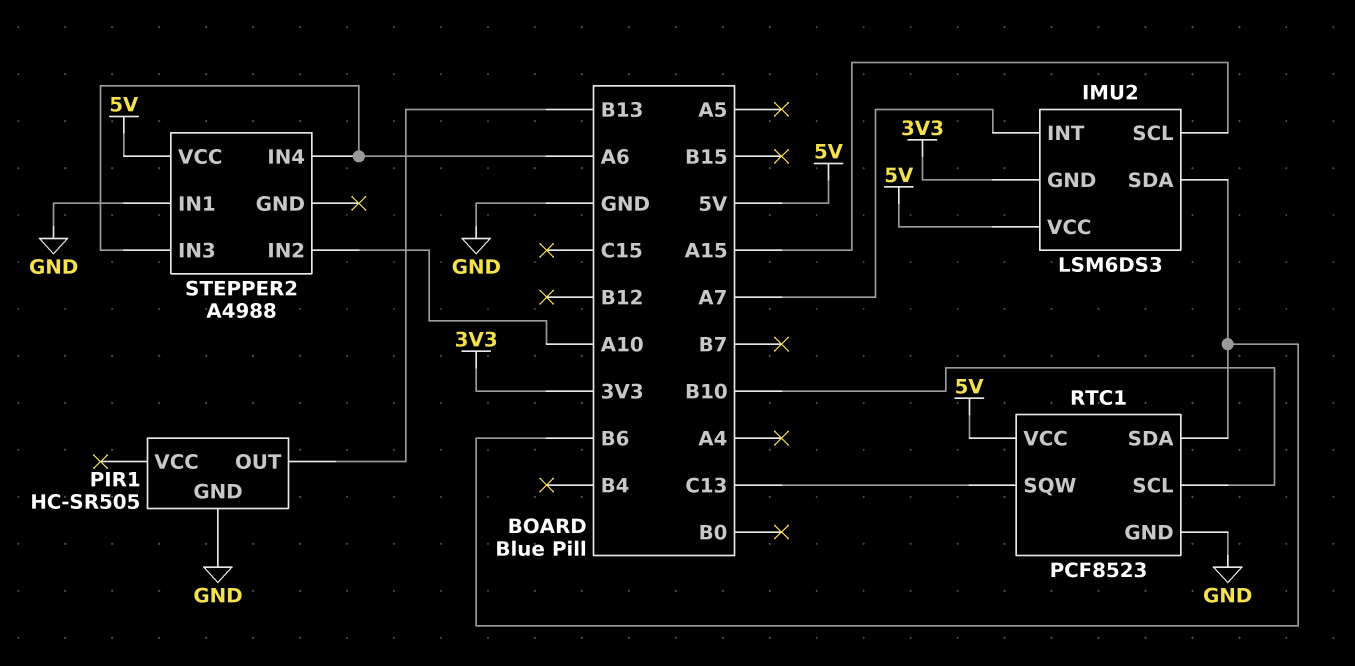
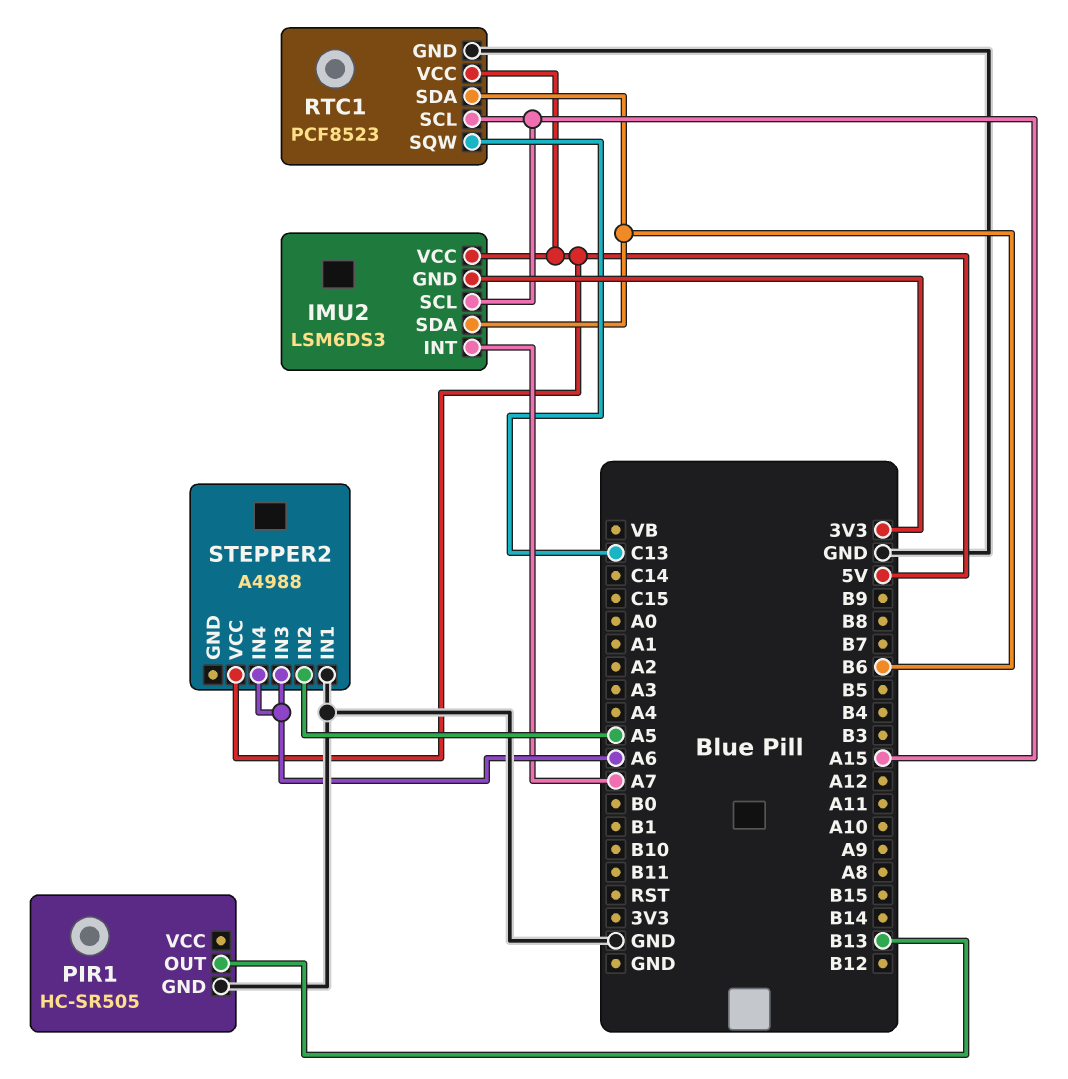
RTC1 pin SCL: B10 -> A15
STEPPER2 pin IN2: A10 -> A5

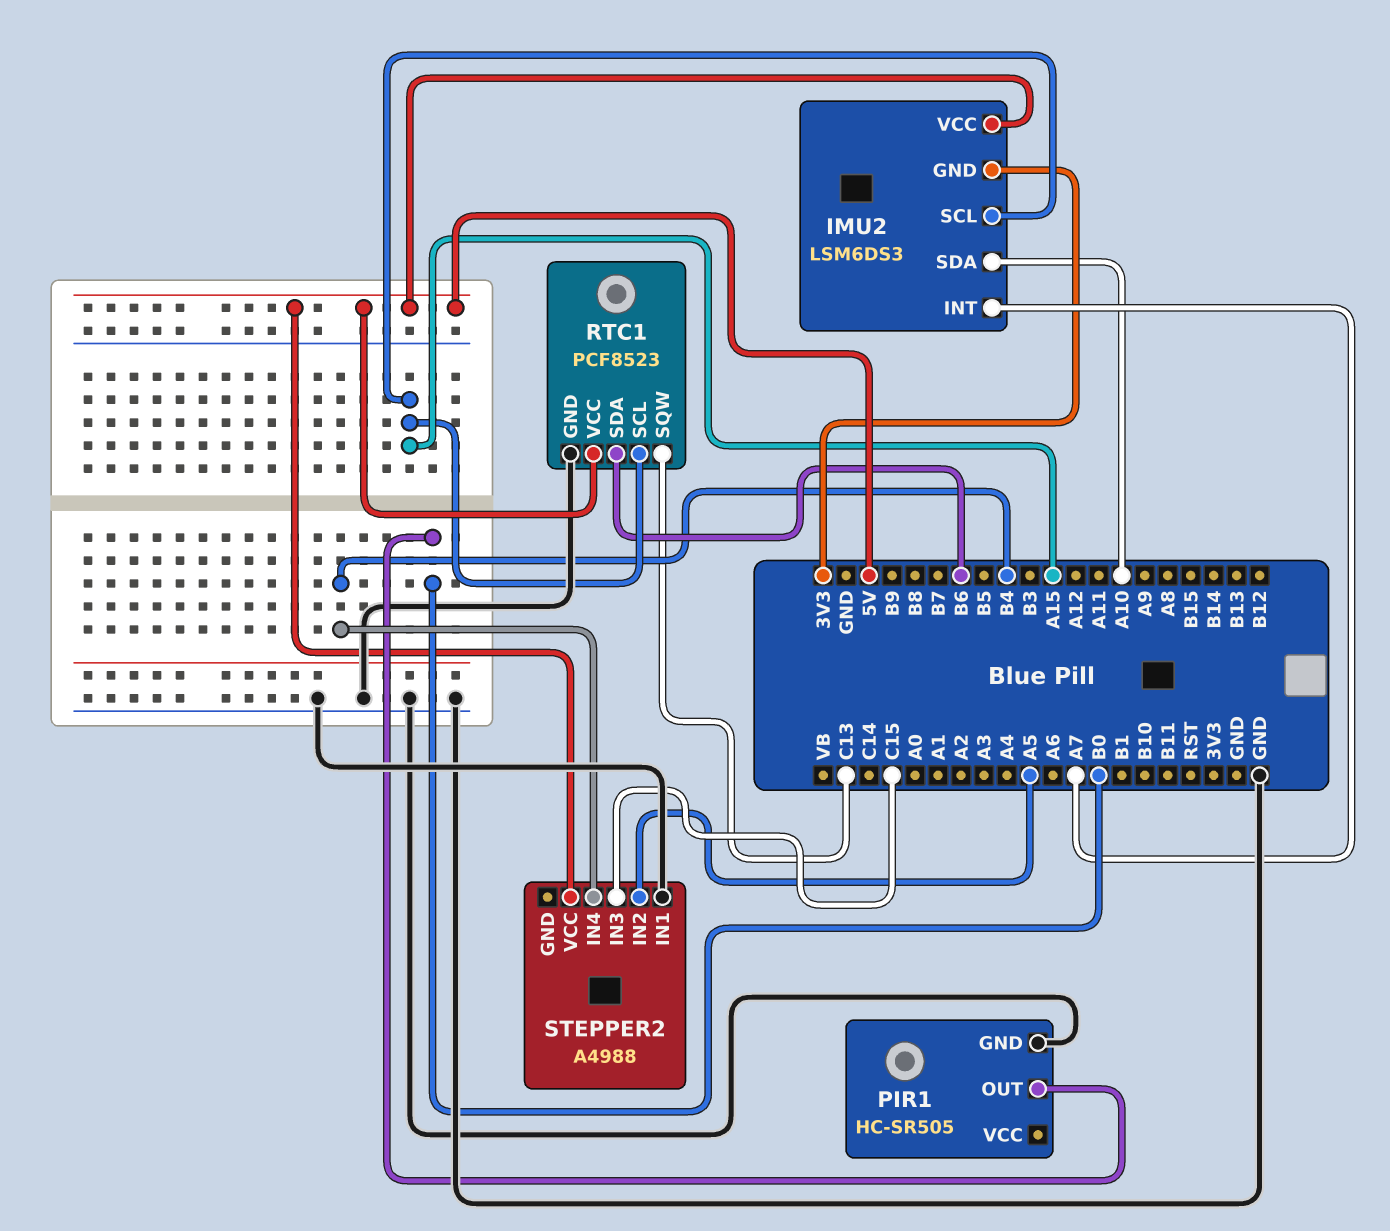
IMU2 pin SDA: B6 -> A10
PIR1 pin OUT: B13 -> B0
STEPPER2 pin IN3: A6 -> C15
STEPPER2 pin IN4: A6 -> B4

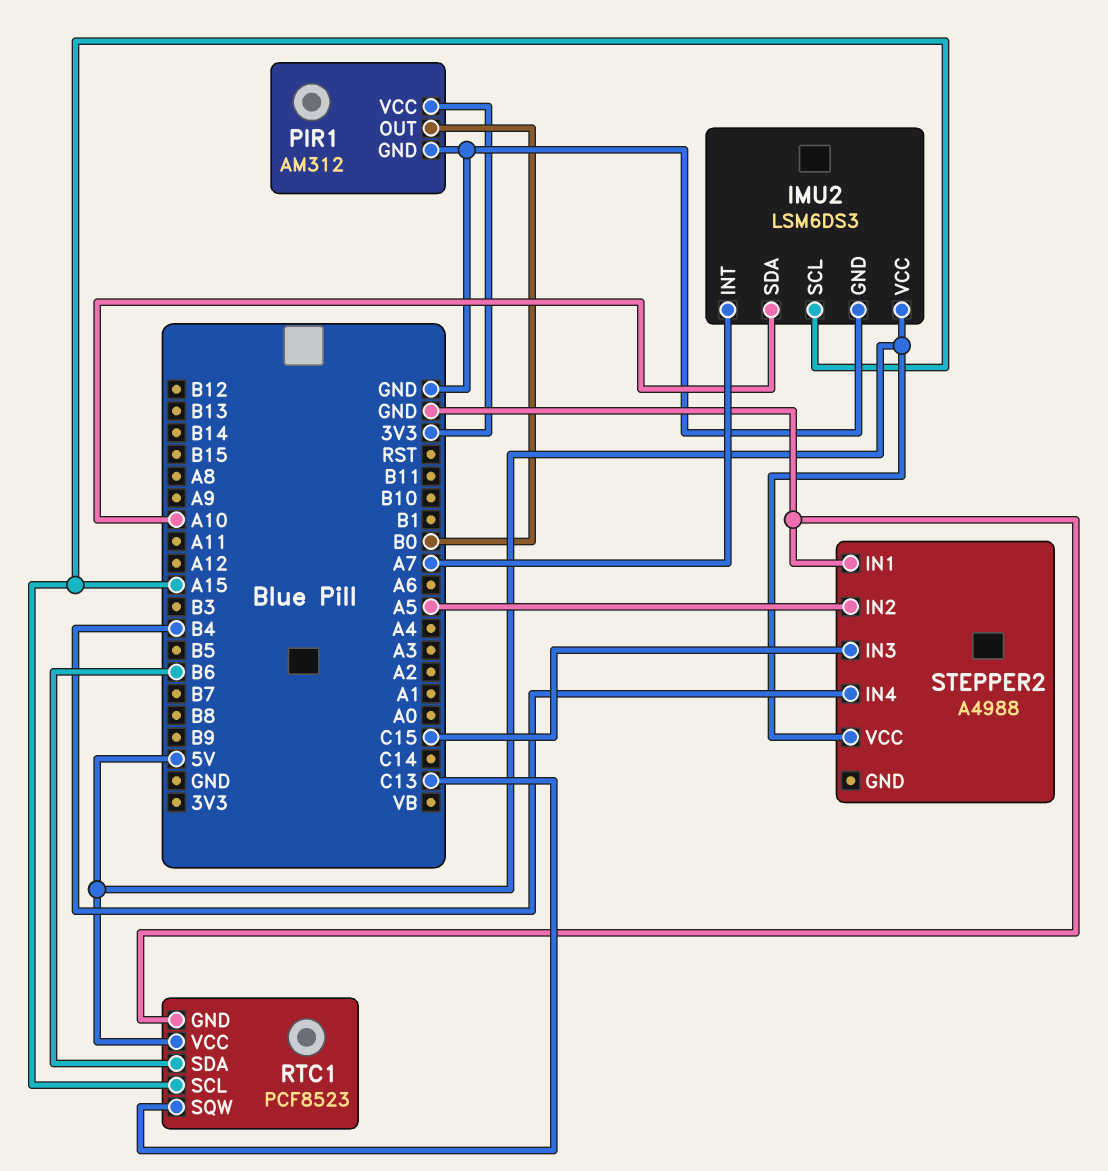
IMU2 pin GND: 3V3 -> GND
PIR1: HC-SR505 -> AM312
PIR1 pin VCC: none -> 3V3

